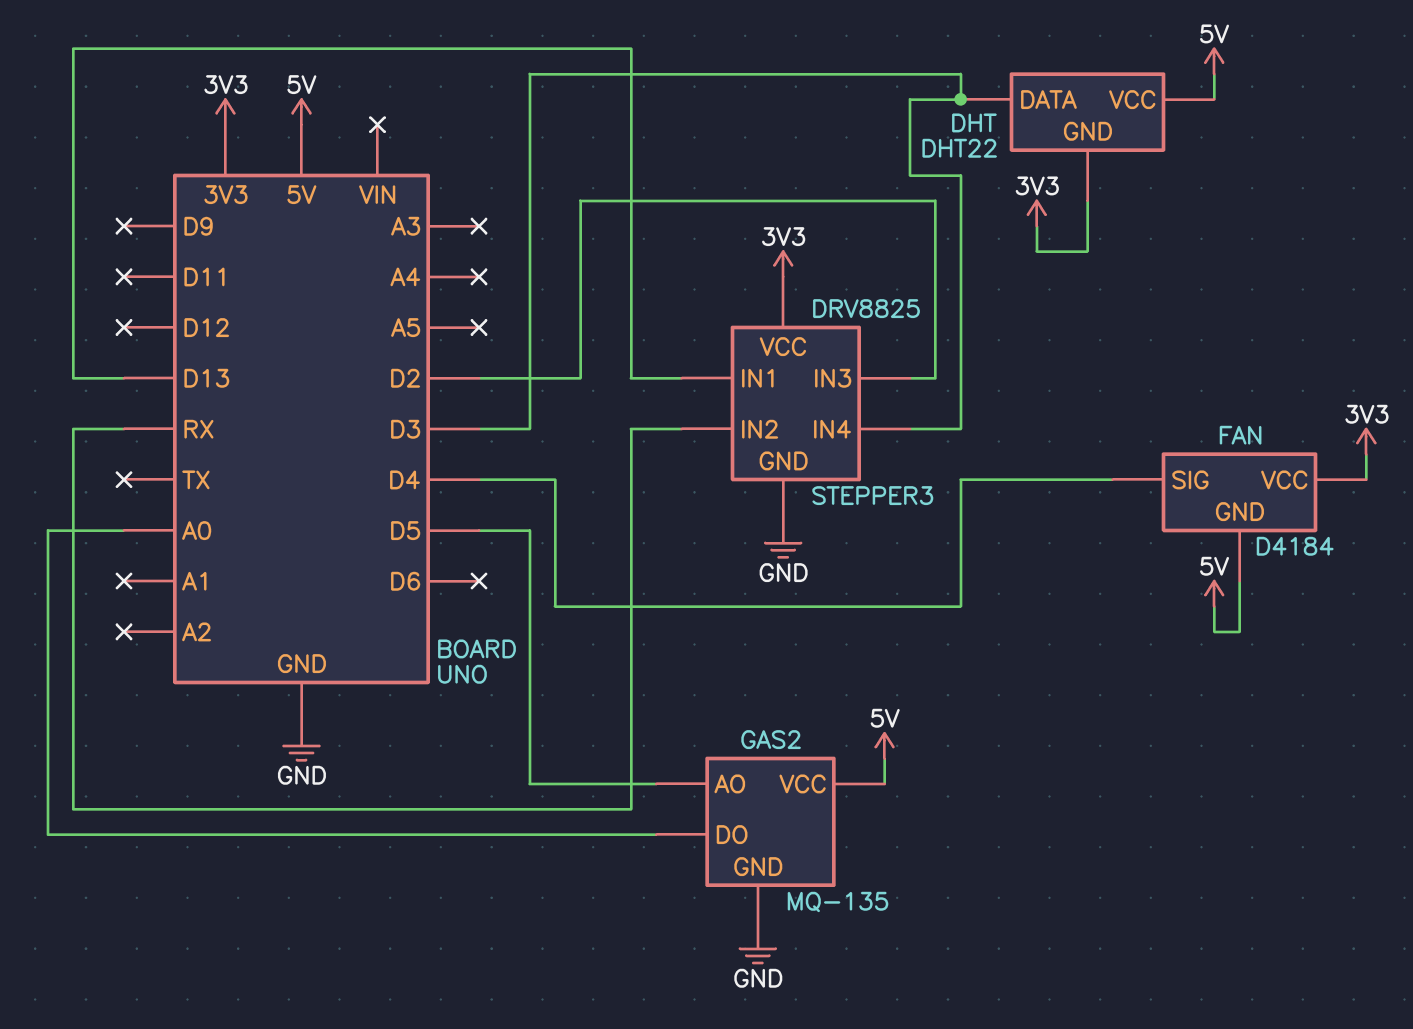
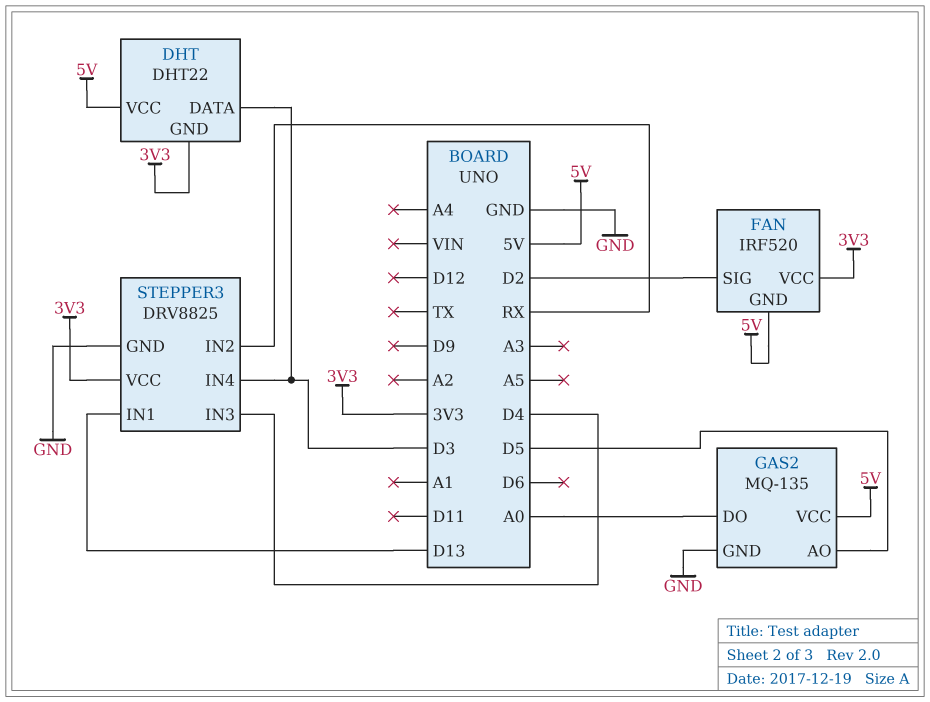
FAN: D4184 -> IRF520
FAN pin SIG: D4 -> D2
STEPPER3 pin IN3: D2 -> D4

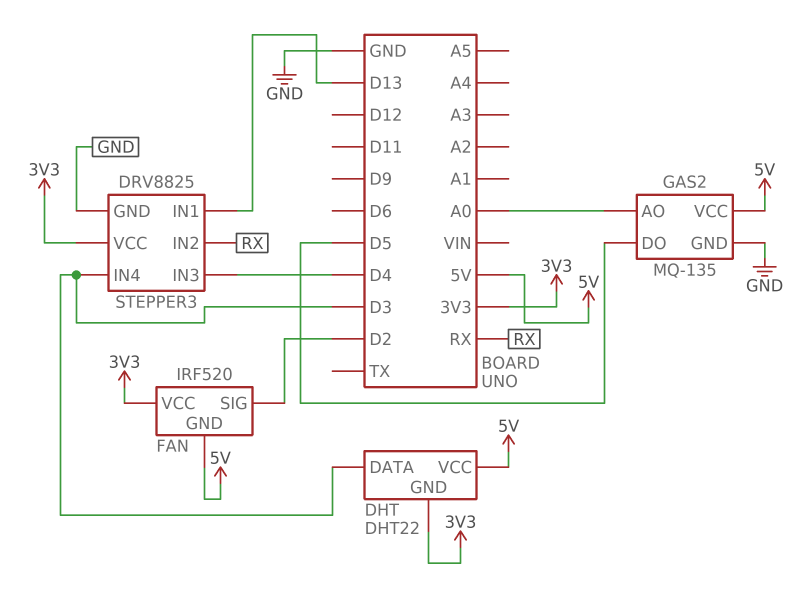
GAS2 pin AO: D5 -> A0
GAS2 pin DO: A0 -> D5

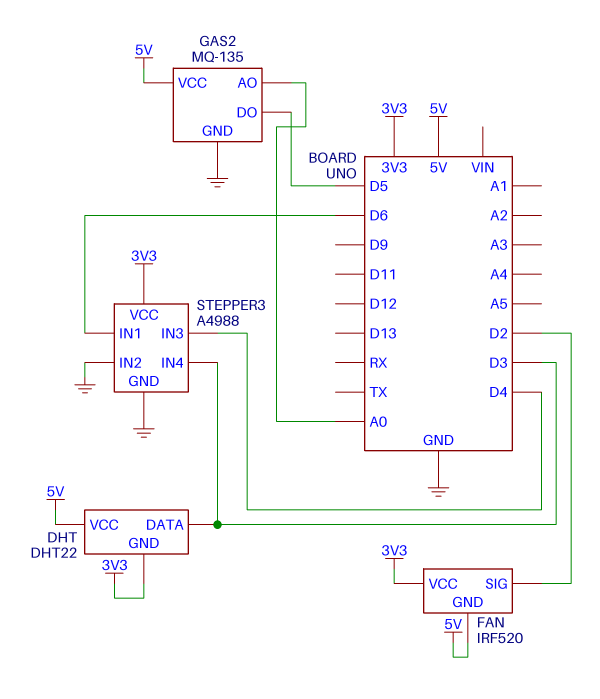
STEPPER3: DRV8825 -> A4988
STEPPER3 pin IN1: D13 -> D6
STEPPER3 pin IN2: RX -> GND

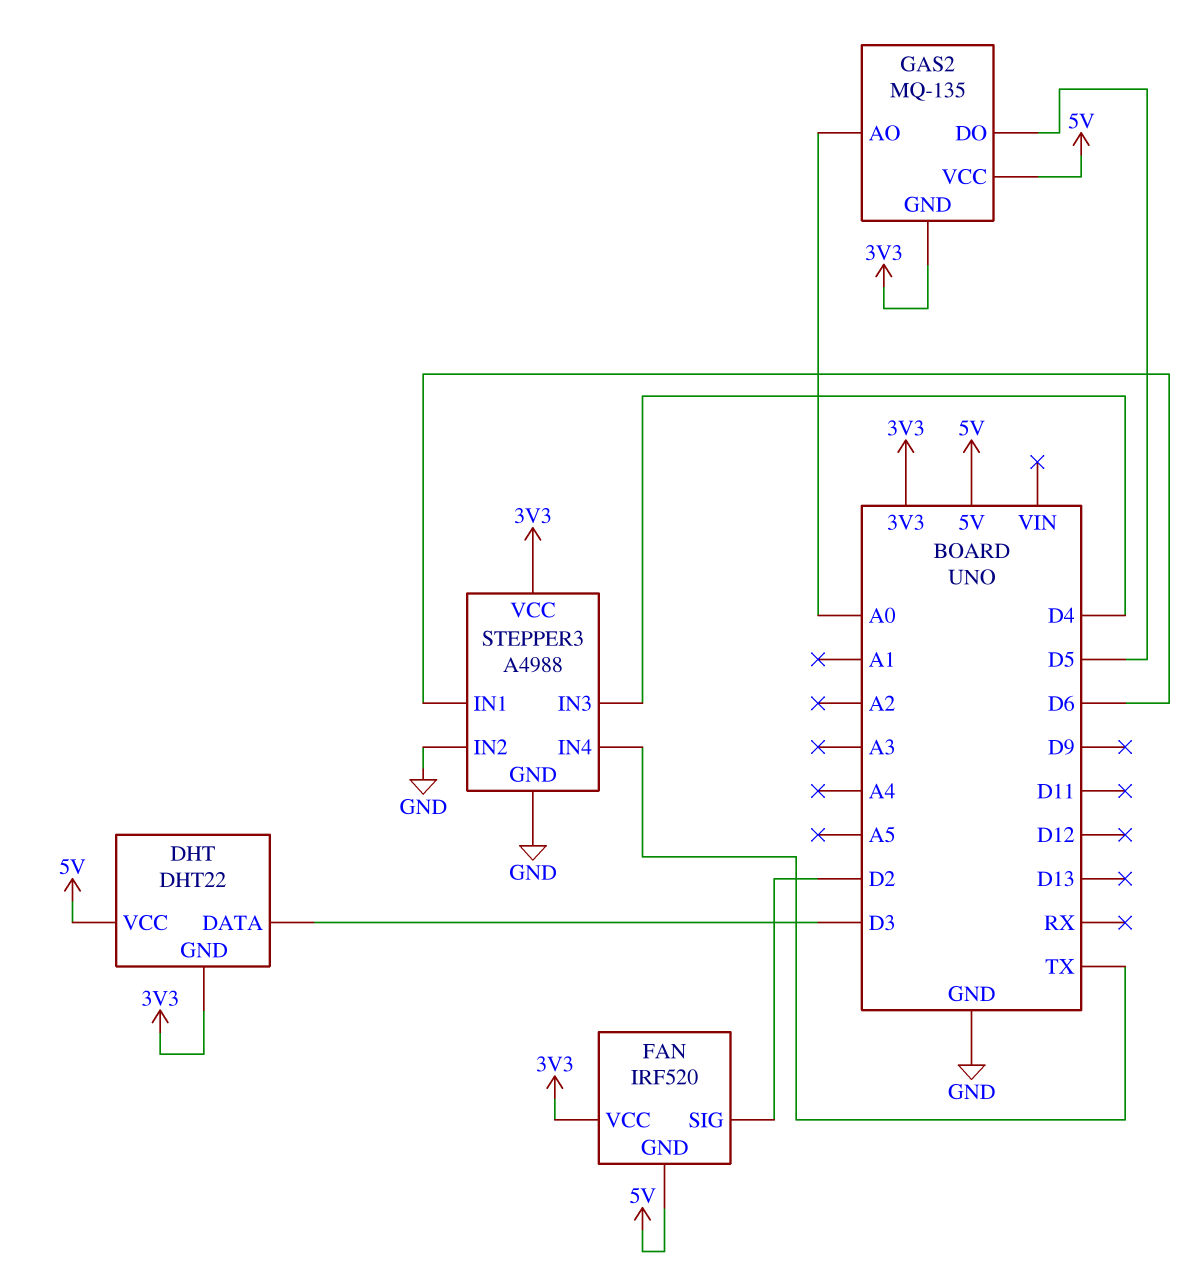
GAS2 pin GND: GND -> 3V3
STEPPER3 pin IN4: D3 -> TX

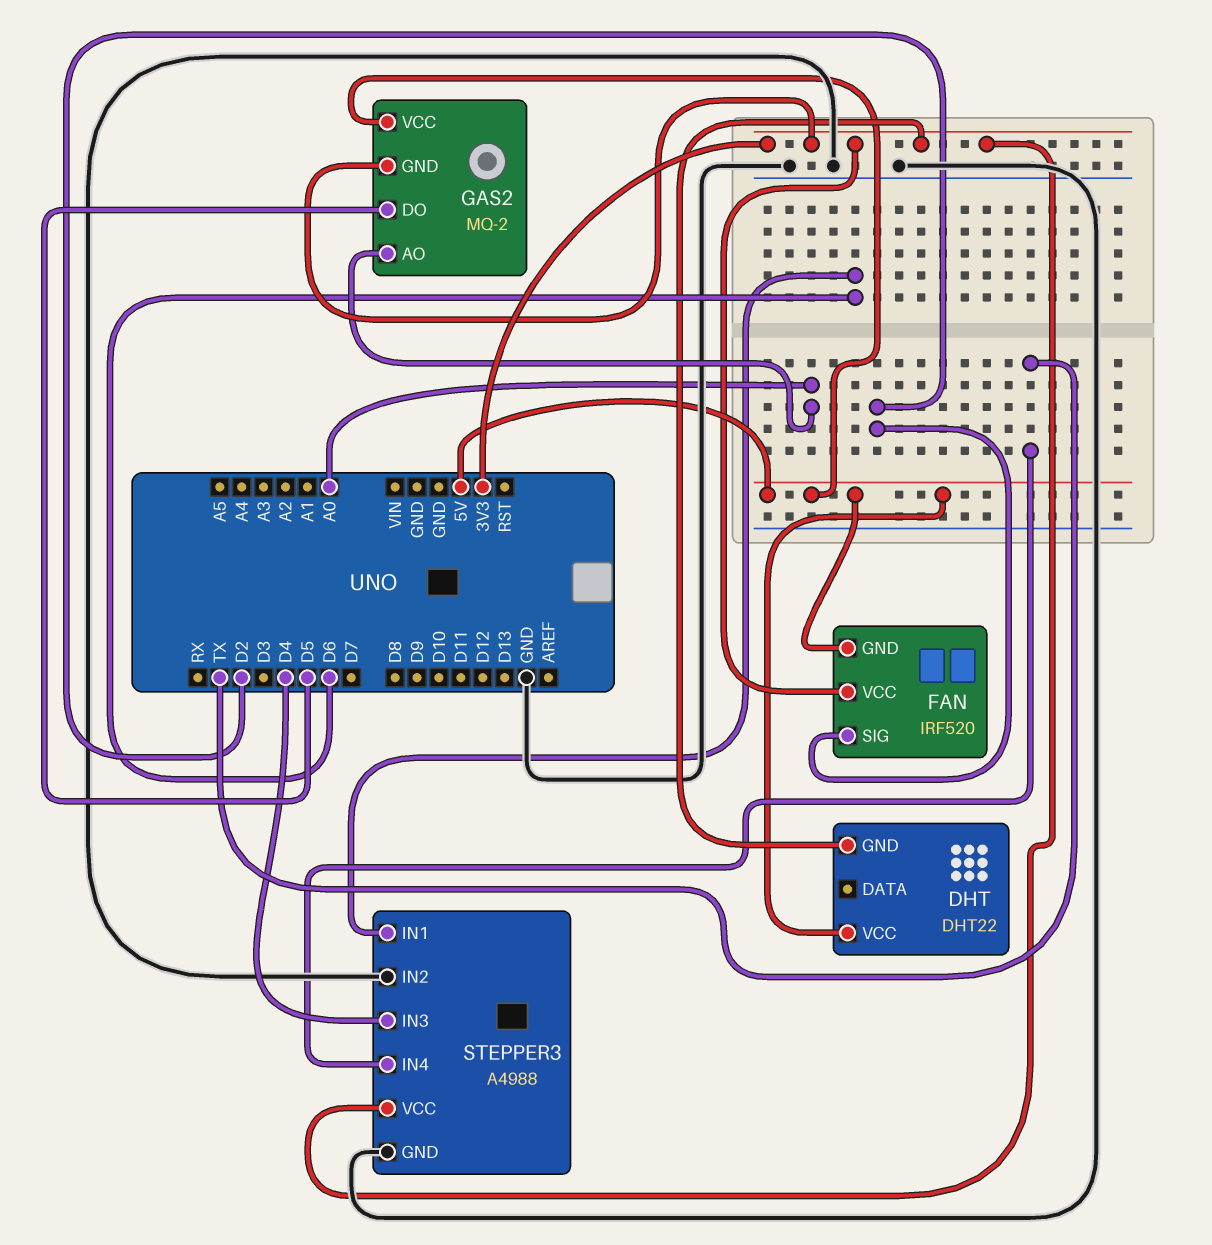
DHT pin DATA: D3 -> none
GAS2: MQ-135 -> MQ-2

